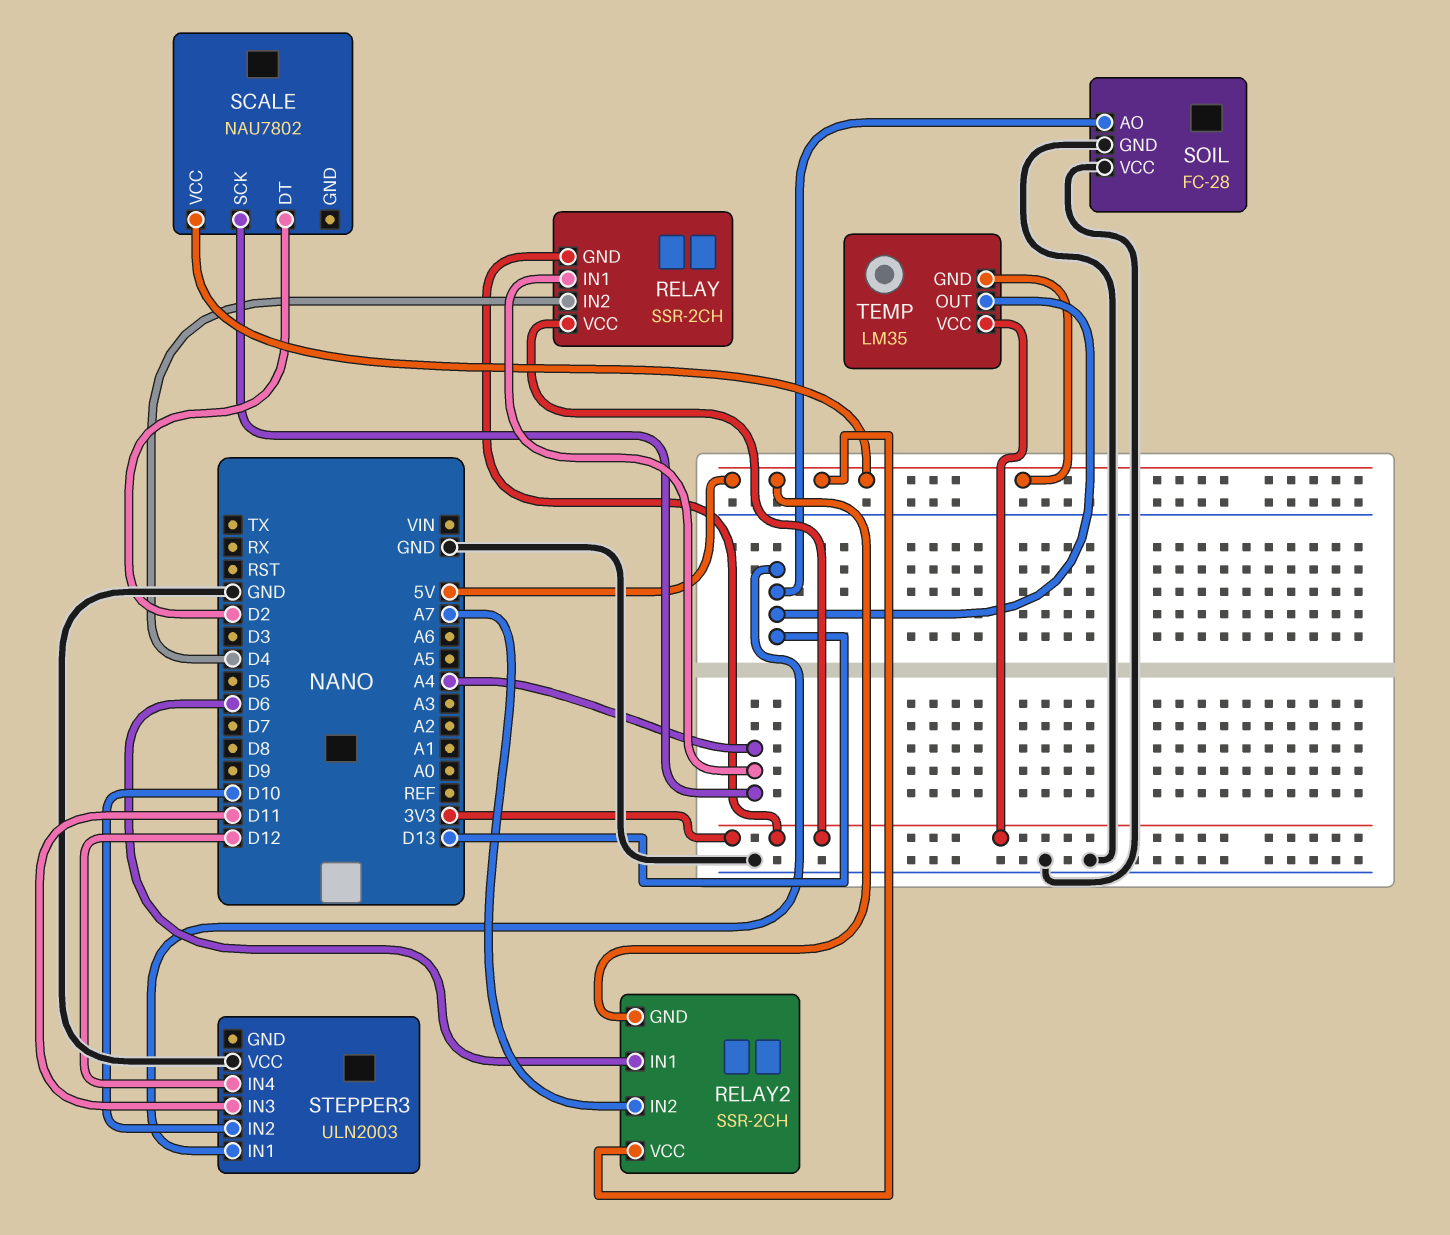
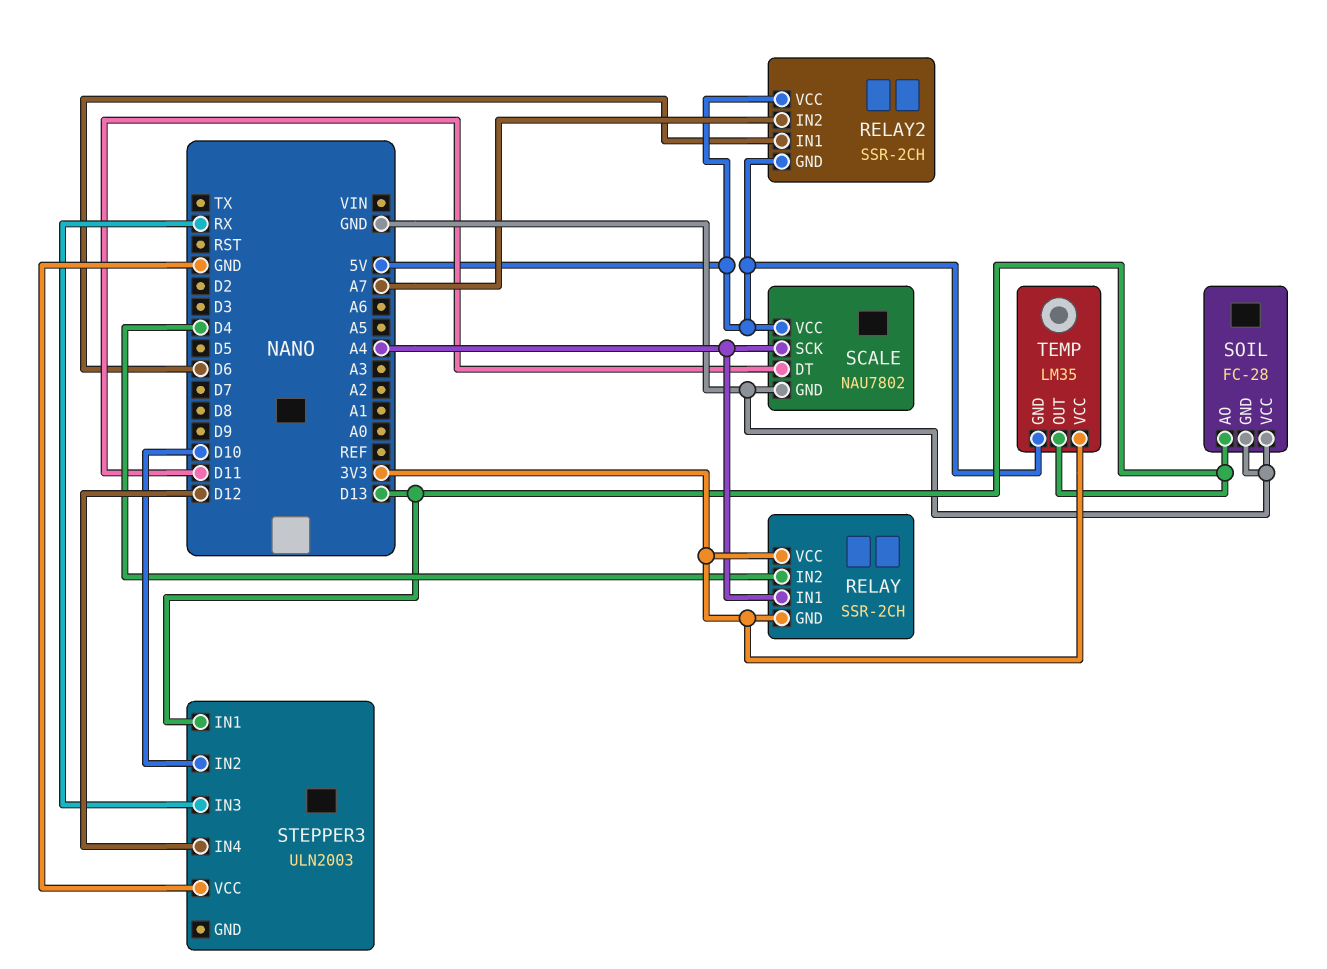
SCALE pin DT: D2 -> D11
SCALE pin GND: none -> GND
STEPPER3 pin IN3: D11 -> RX

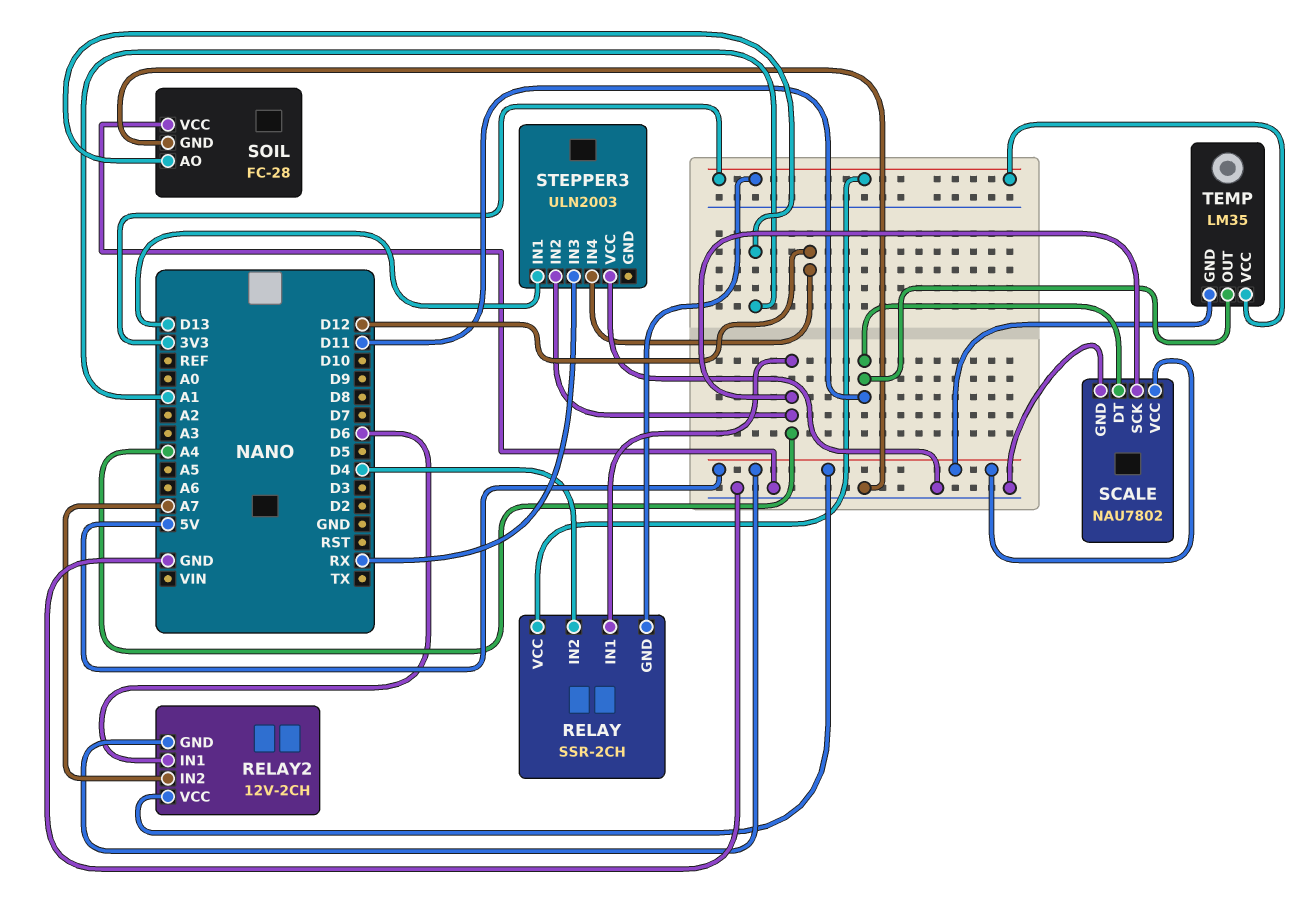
RELAY2: SSR-2CH -> 12V-2CH
SOIL pin AO: D13 -> A1
STEPPER3 pin IN2: D10 -> A4
TEMP pin OUT: D13 -> D11

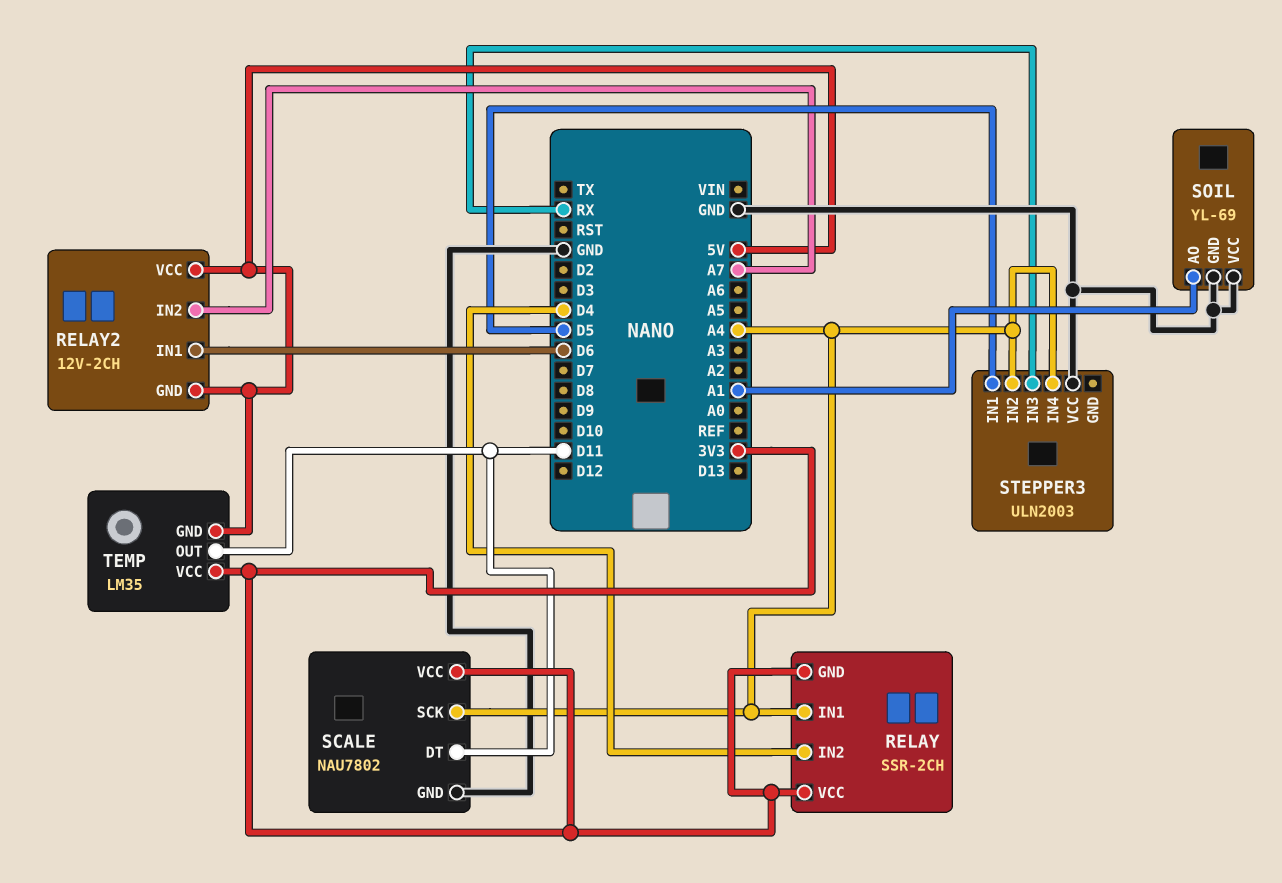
SCALE pin VCC: 5V -> 3V3
SOIL: FC-28 -> YL-69
STEPPER3 pin IN1: D13 -> D5
STEPPER3 pin IN4: D12 -> A4

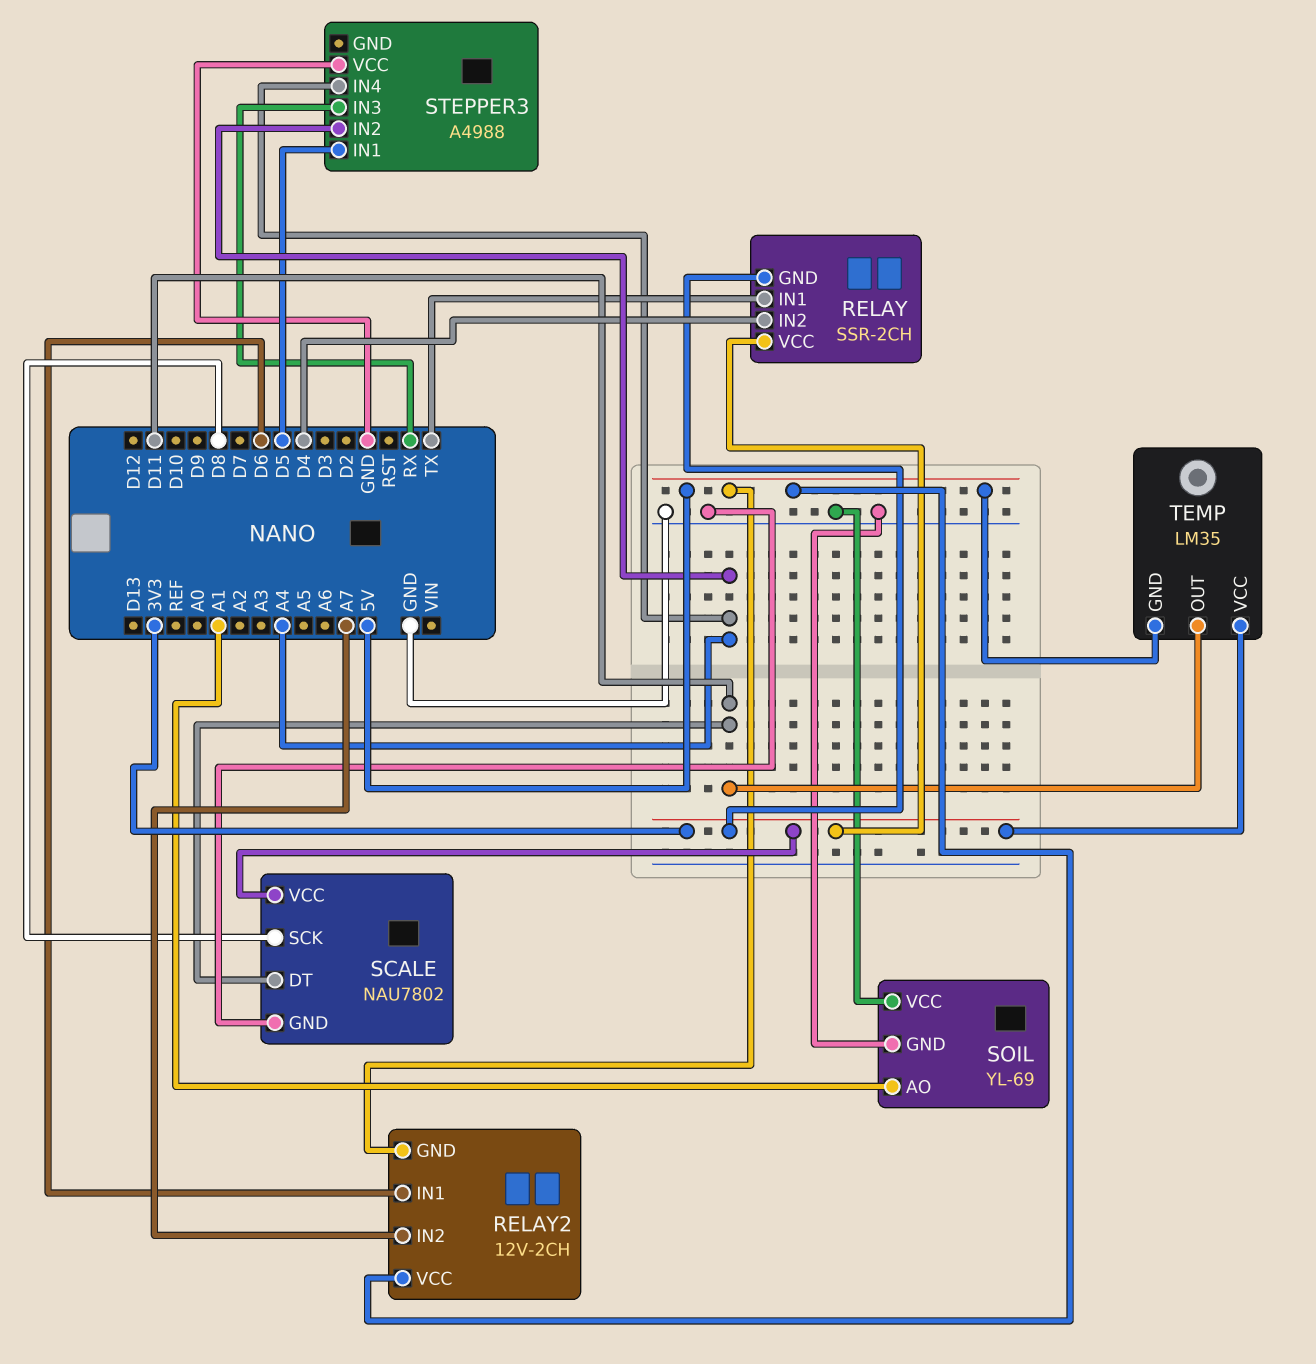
RELAY pin IN1: A4 -> TX
SCALE pin SCK: A4 -> D8
STEPPER3: ULN2003 -> A4988

